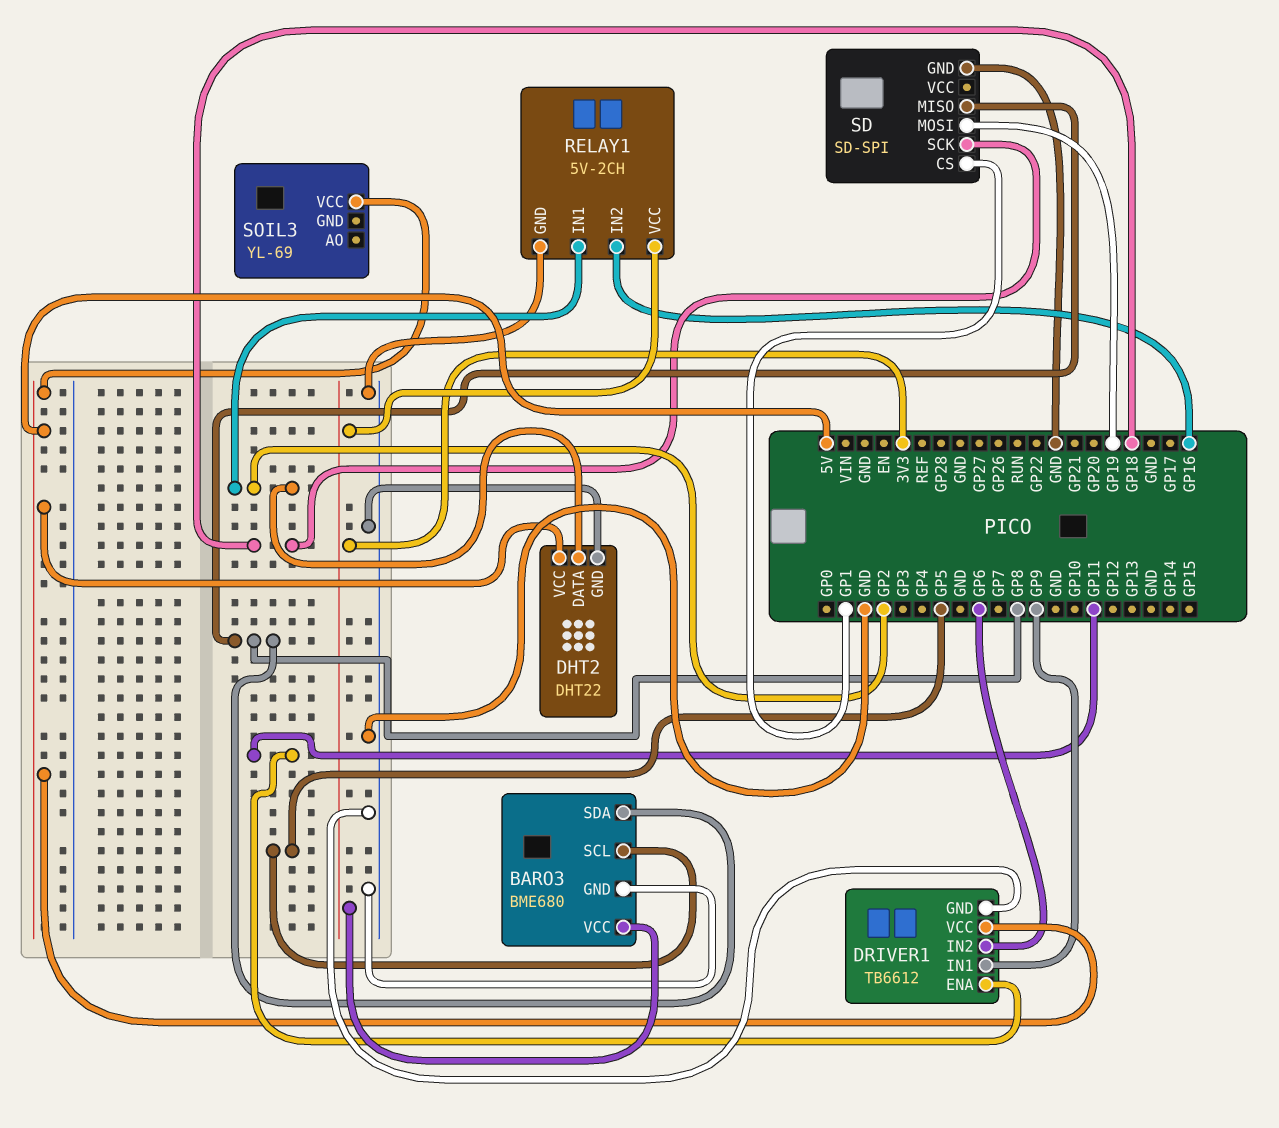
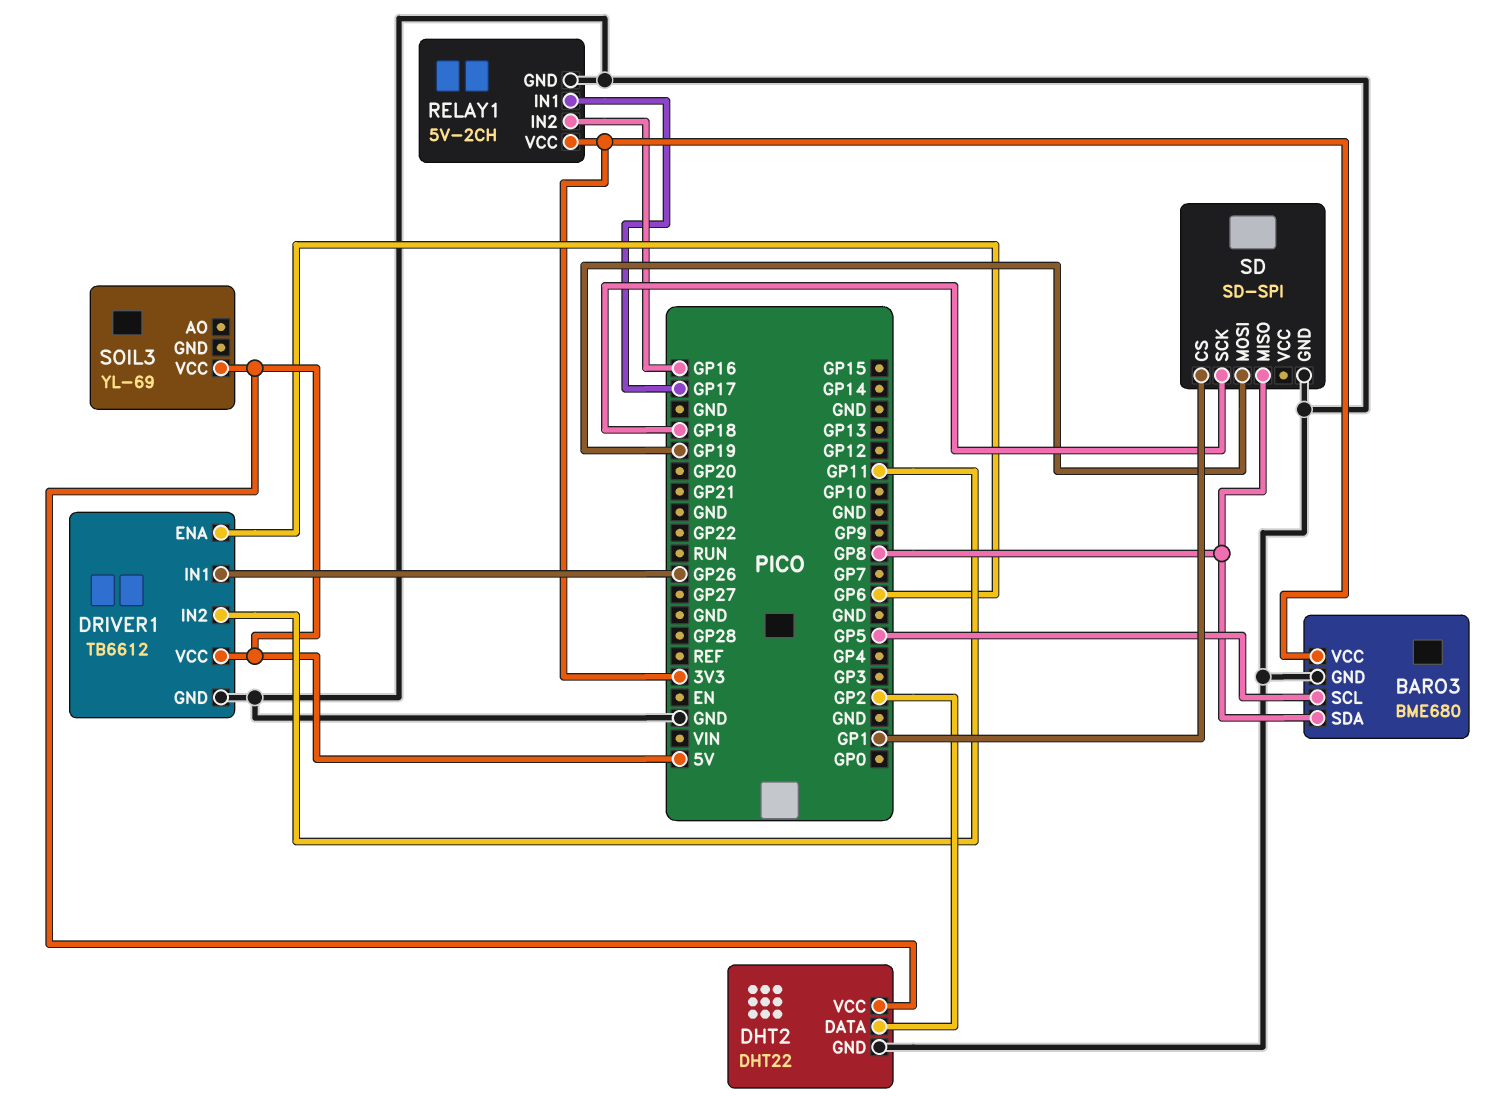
DRIVER1 pin ENA: GP11 -> GP6
DRIVER1 pin IN1: GP9 -> GP26
DRIVER1 pin IN2: GP6 -> GP11
RELAY1 pin IN1: GP2 -> GP17

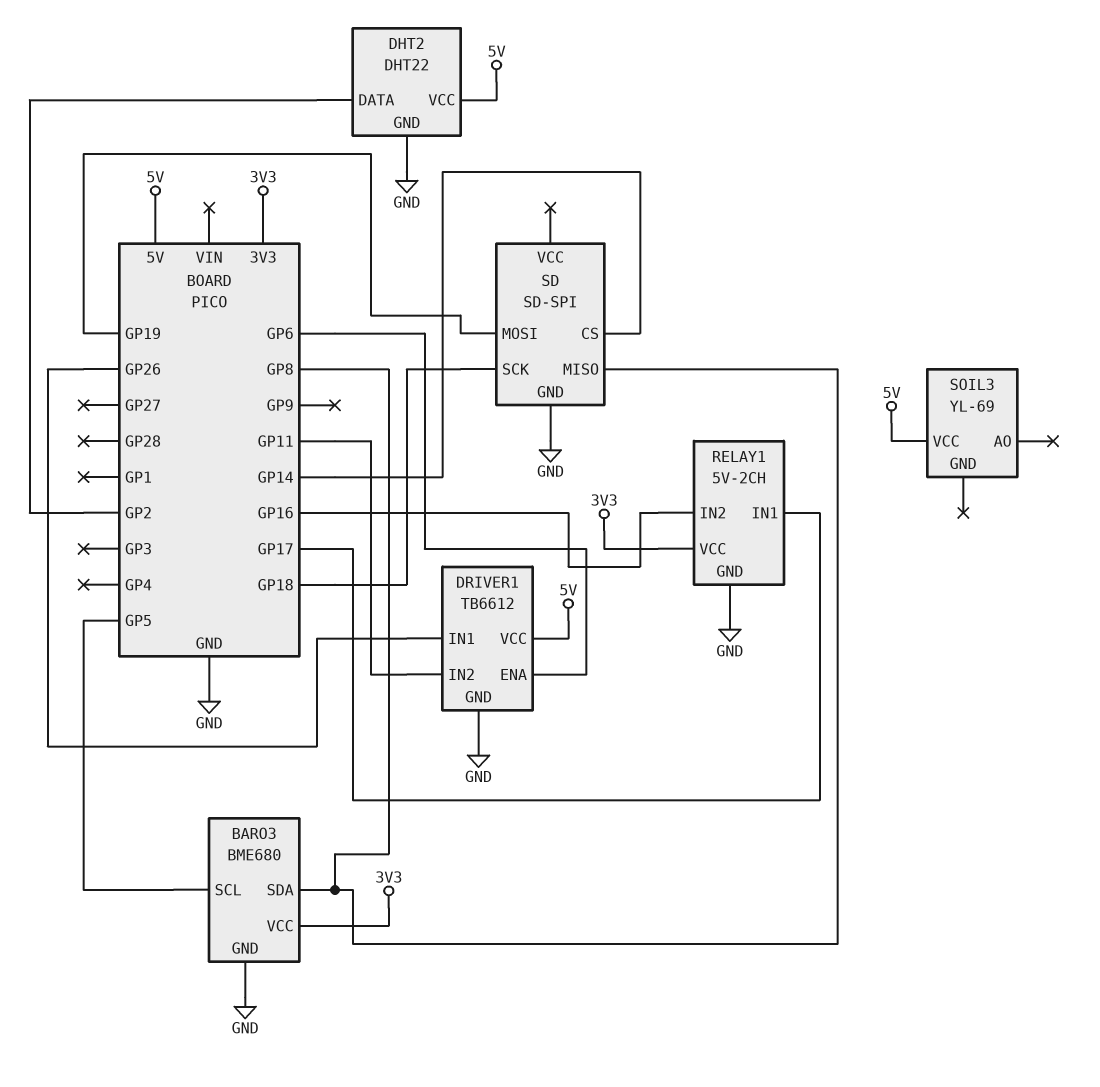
SD pin CS: GP1 -> GP14

